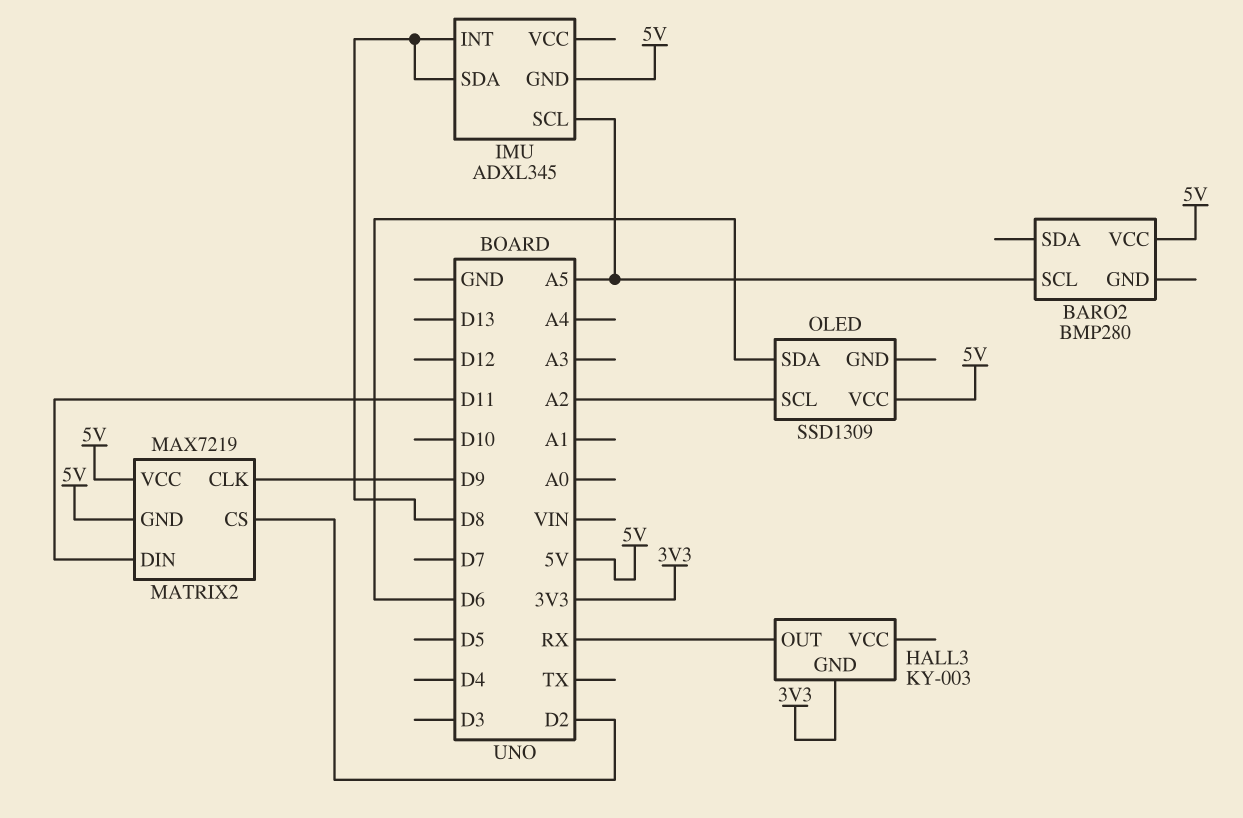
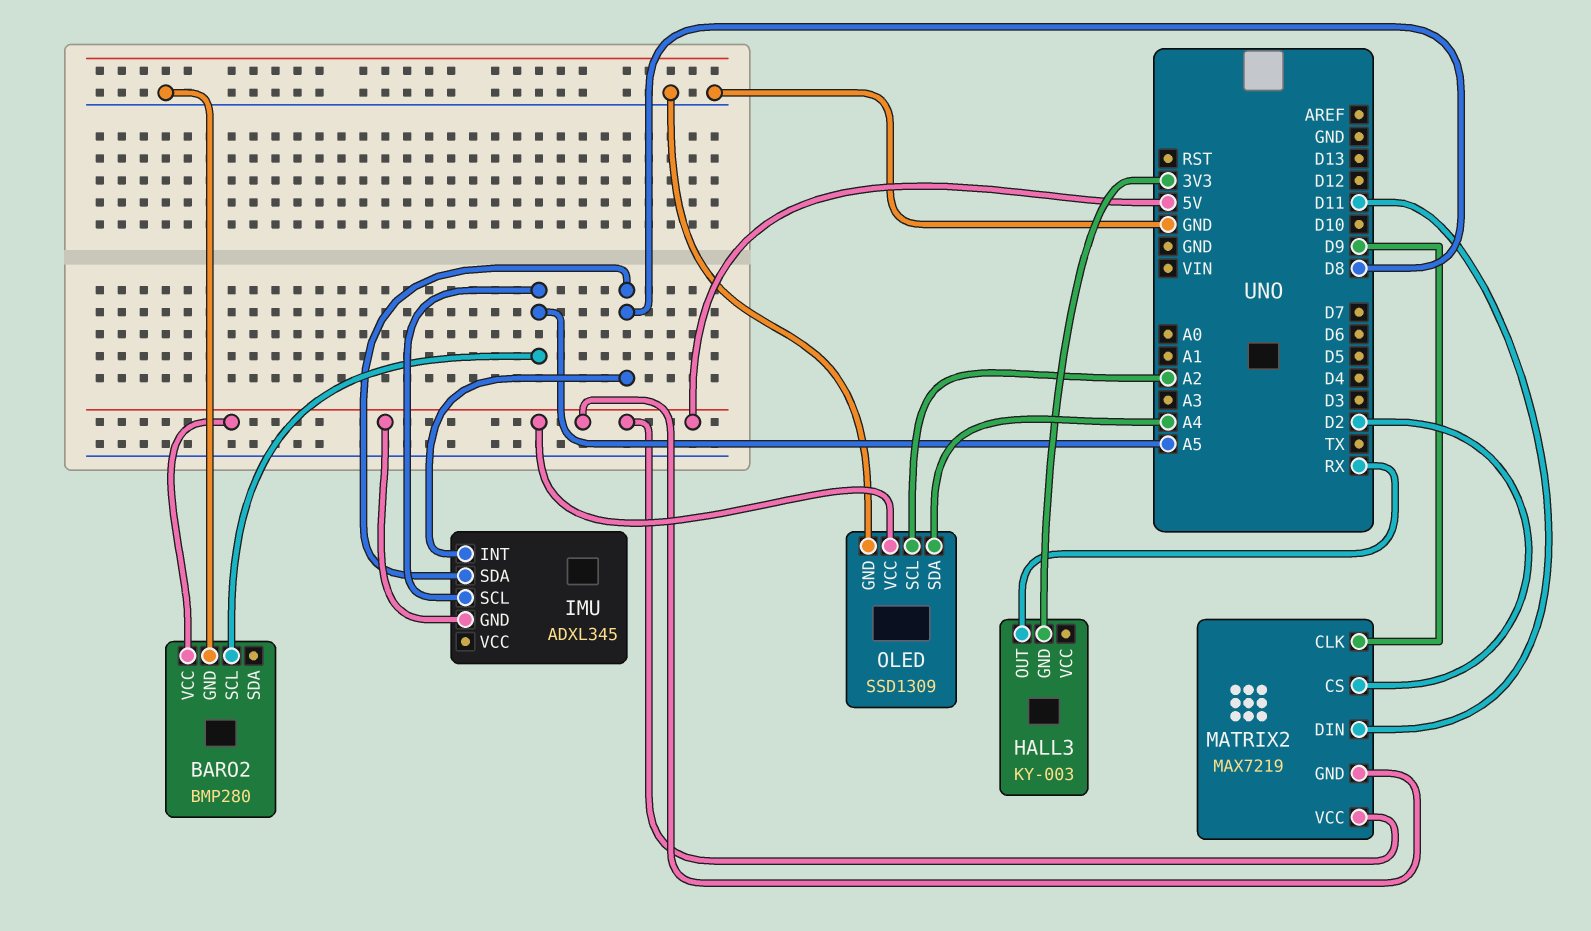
BARO2 pin GND: none -> GND
OLED pin GND: none -> GND
OLED pin SDA: D6 -> A4

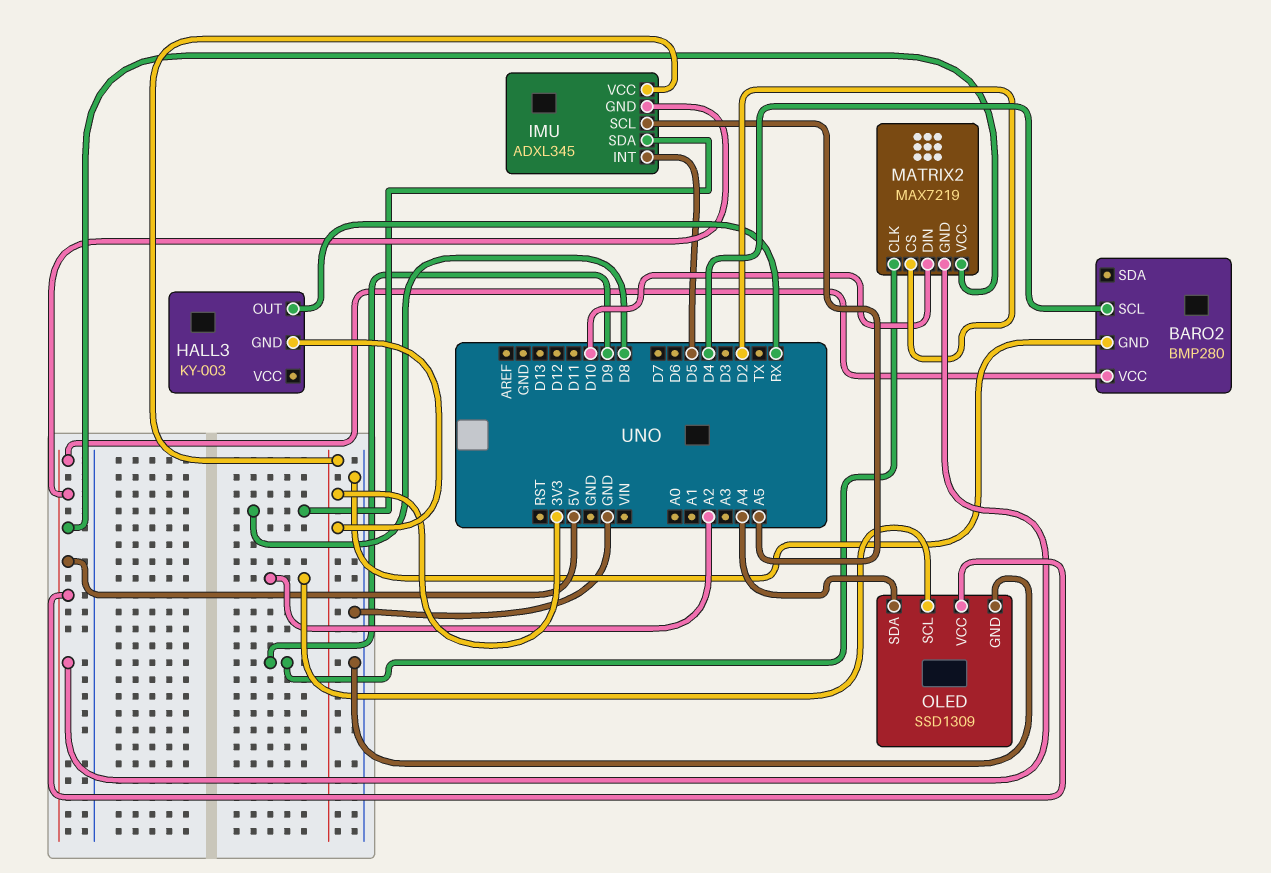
BARO2 pin SCL: A5 -> D4
IMU pin INT: D8 -> D5
IMU pin VCC: none -> 3V3
MATRIX2 pin DIN: D11 -> D10

